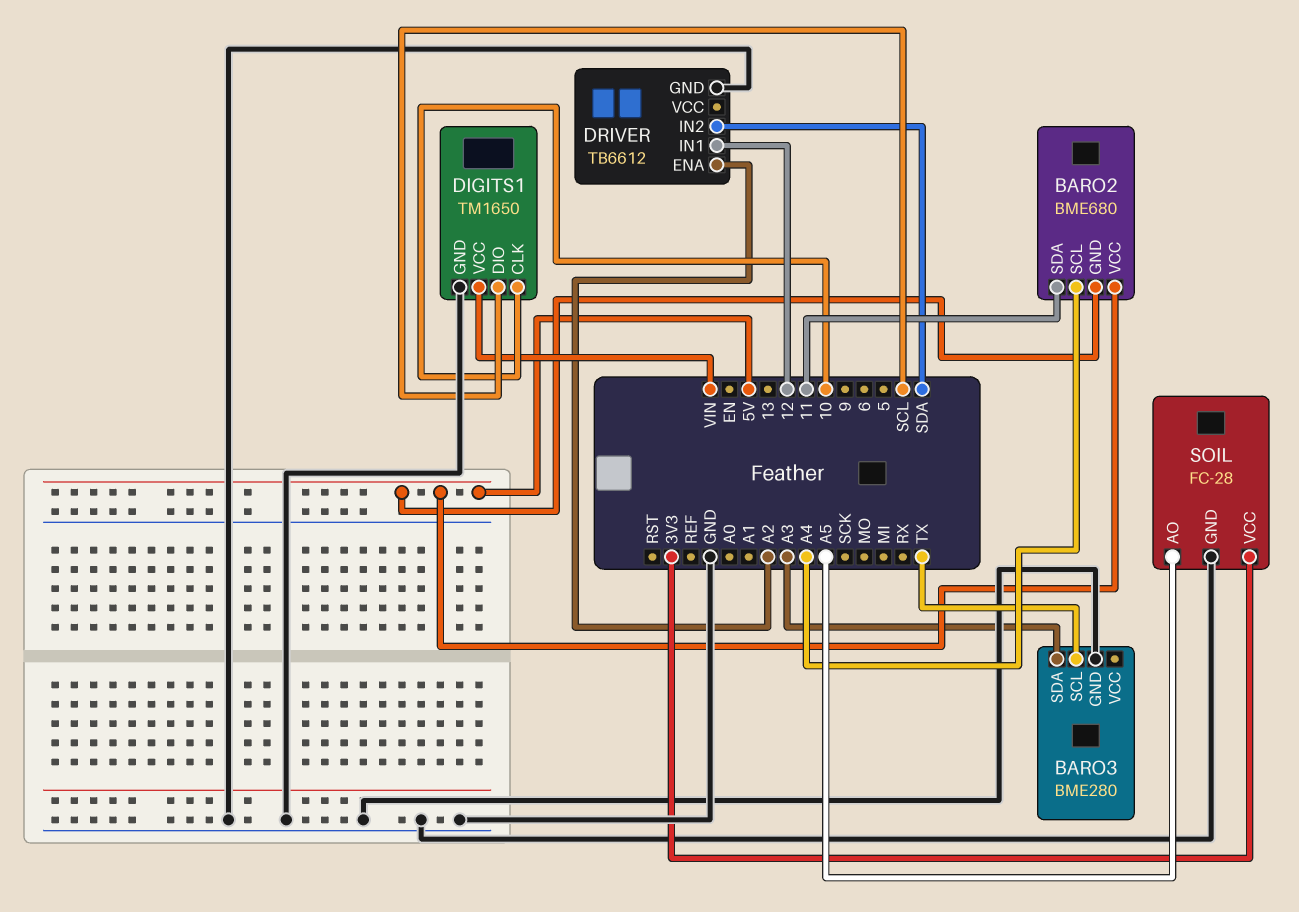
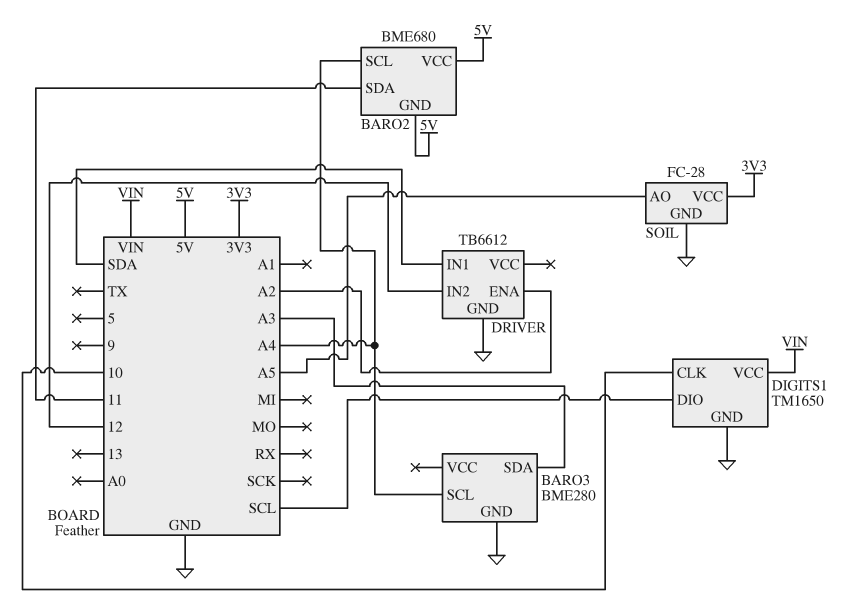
BARO3 pin SCL: TX -> A4
DRIVER pin IN1: 12 -> SDA
DRIVER pin IN2: SDA -> 12

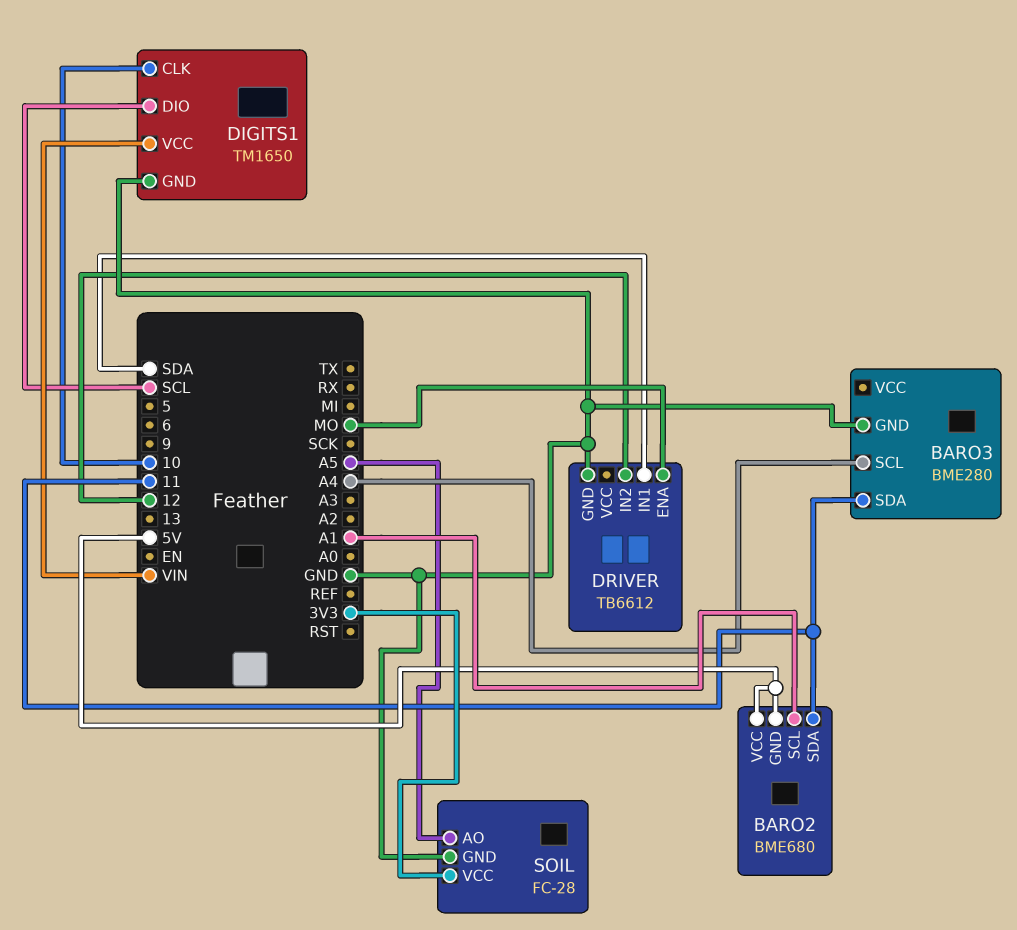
BARO2 pin SCL: A4 -> A1
BARO3 pin SDA: A3 -> 11
DRIVER pin ENA: A2 -> MO

